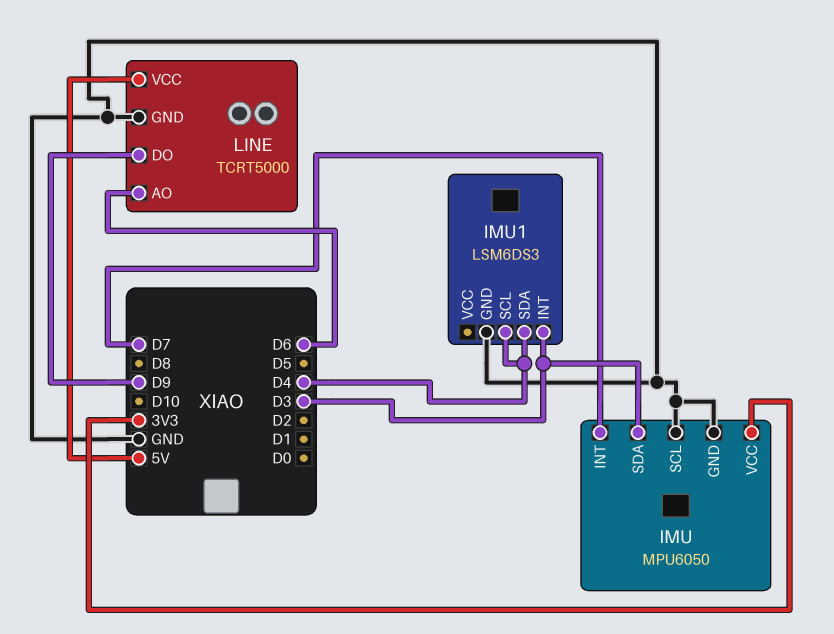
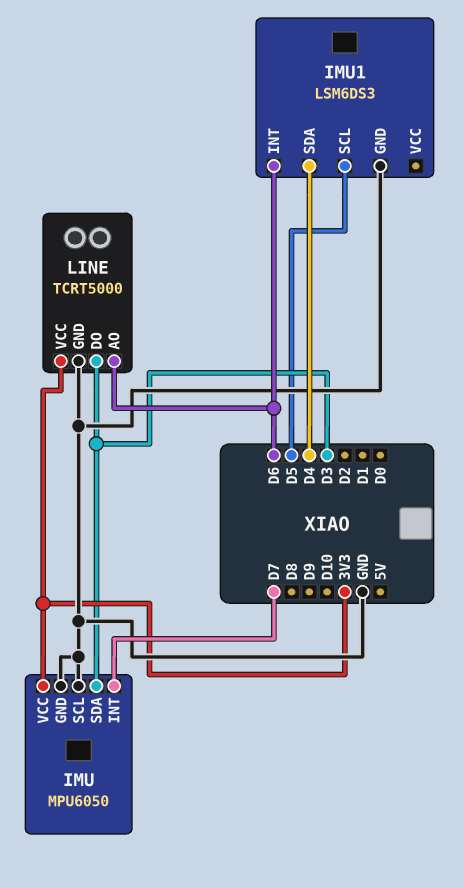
IMU1 pin INT: D3 -> D6
IMU1 pin SCL: D4 -> D5
LINE pin DO: D9 -> D3
LINE pin VCC: 5V -> 3V3

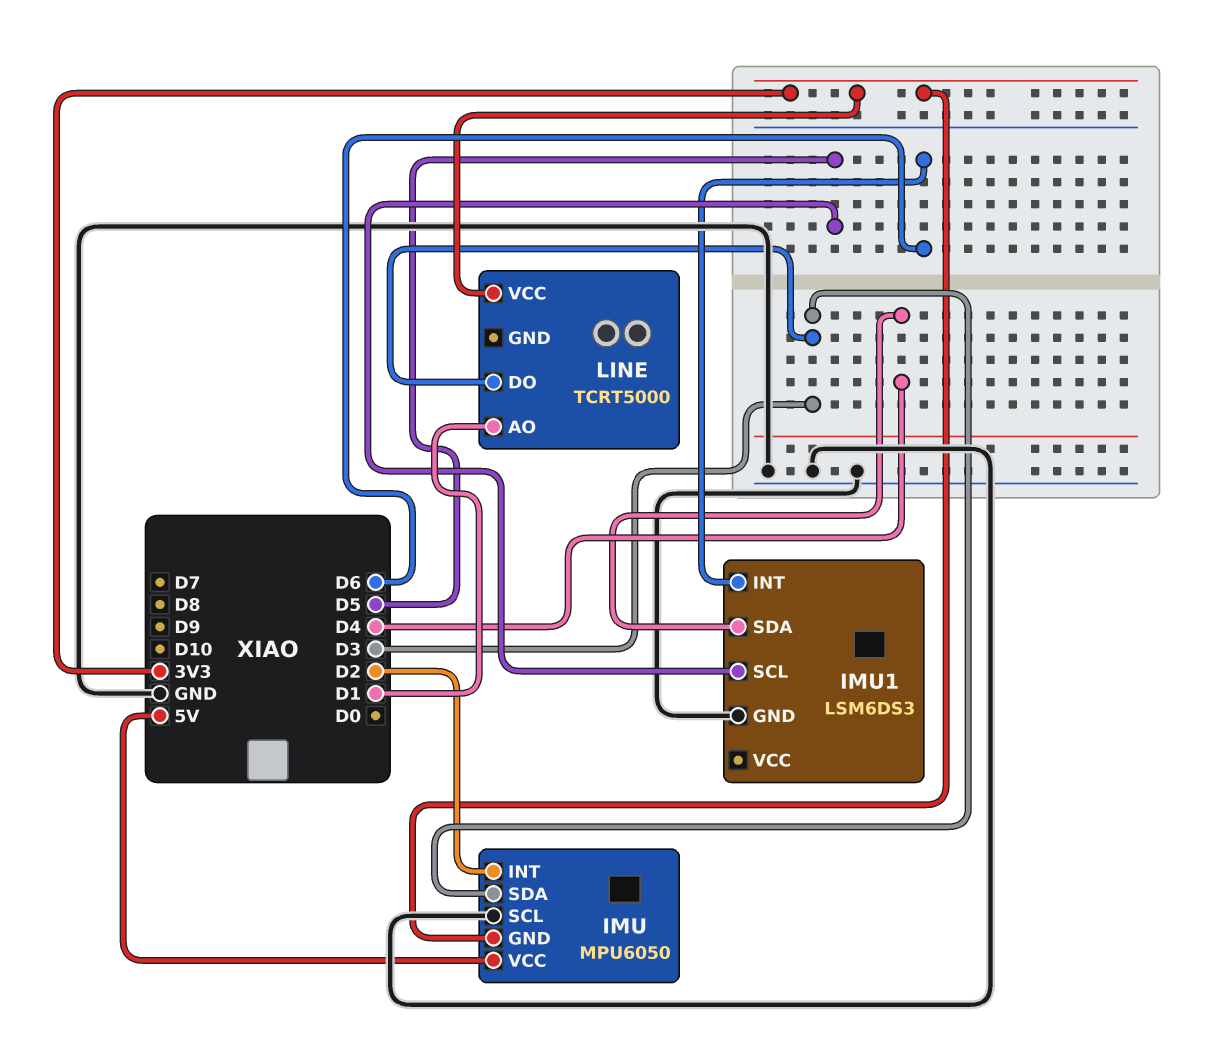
IMU pin GND: GND -> 3V3
IMU pin INT: D7 -> D2
IMU pin VCC: 3V3 -> 5V
LINE pin AO: D6 -> D1
LINE pin GND: GND -> none

